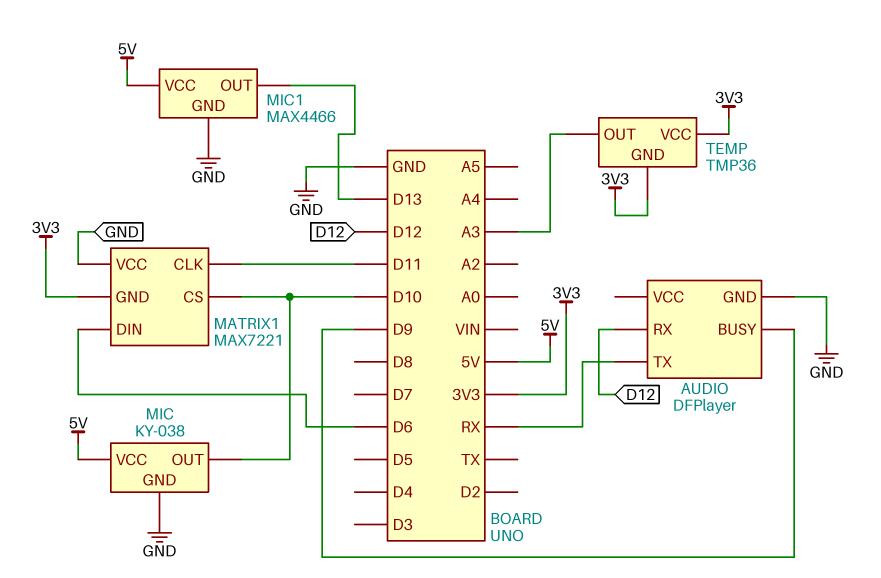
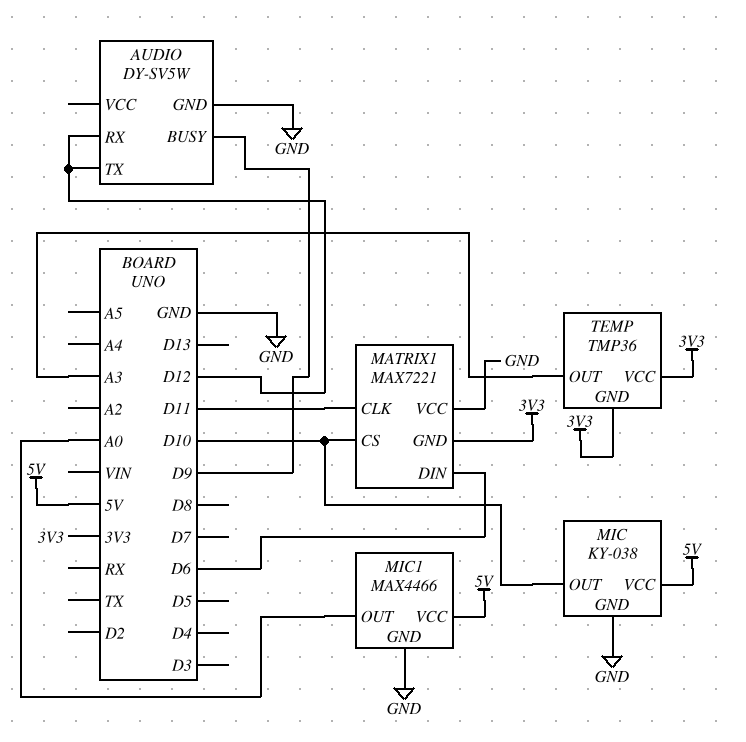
AUDIO: DFPlayer -> DY-SV5W
AUDIO pin TX: RX -> D12
MIC1 pin OUT: D13 -> A0

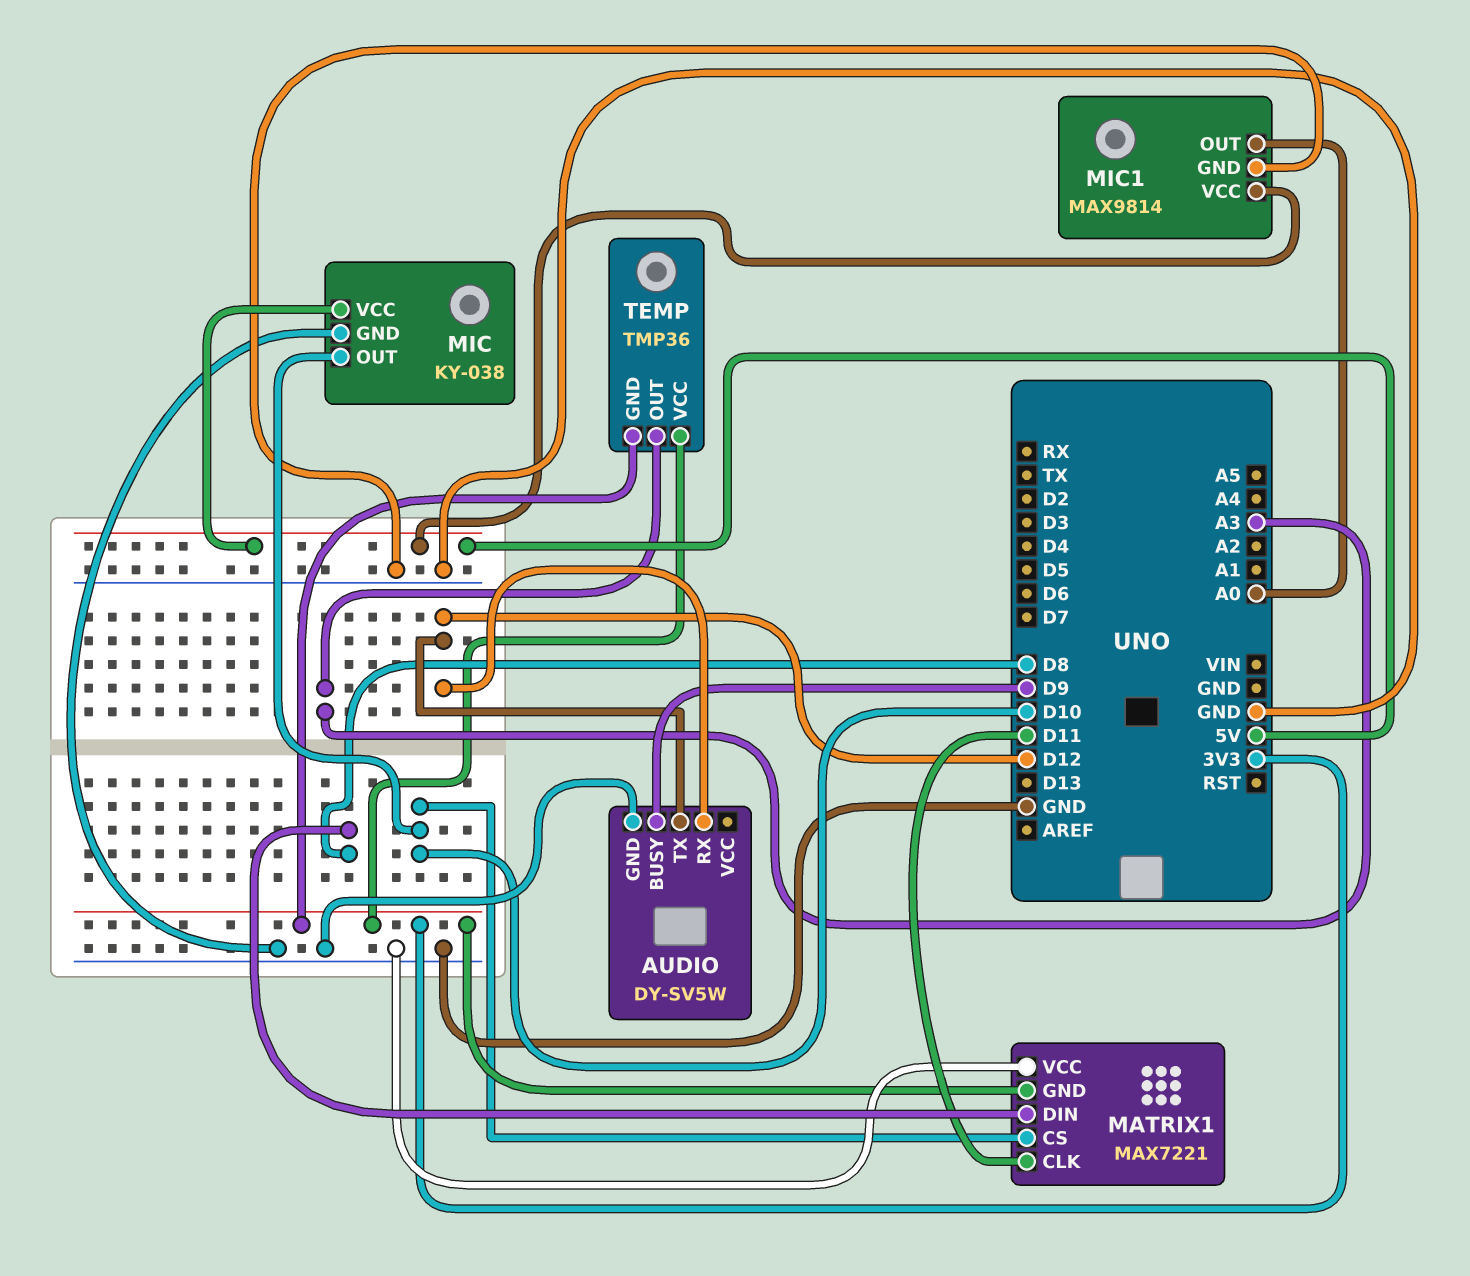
MATRIX1 pin DIN: D6 -> D8
MIC1: MAX4466 -> MAX9814

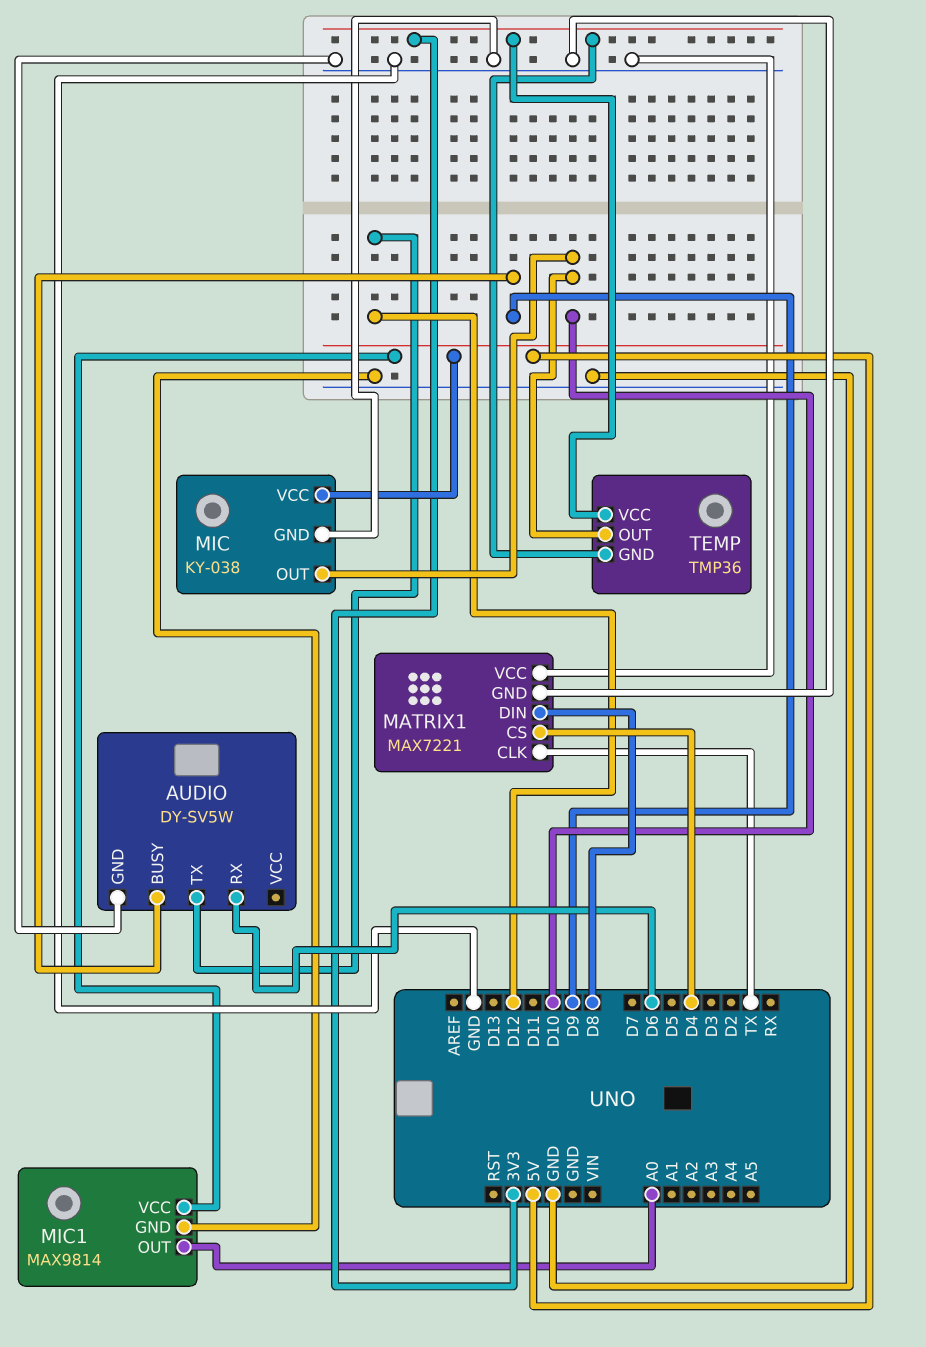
AUDIO pin RX: D12 -> D6
MATRIX1 pin CLK: D11 -> TX
MATRIX1 pin CS: D10 -> D4
MATRIX1 pin GND: 3V3 -> GND
TEMP pin OUT: A3 -> D10

